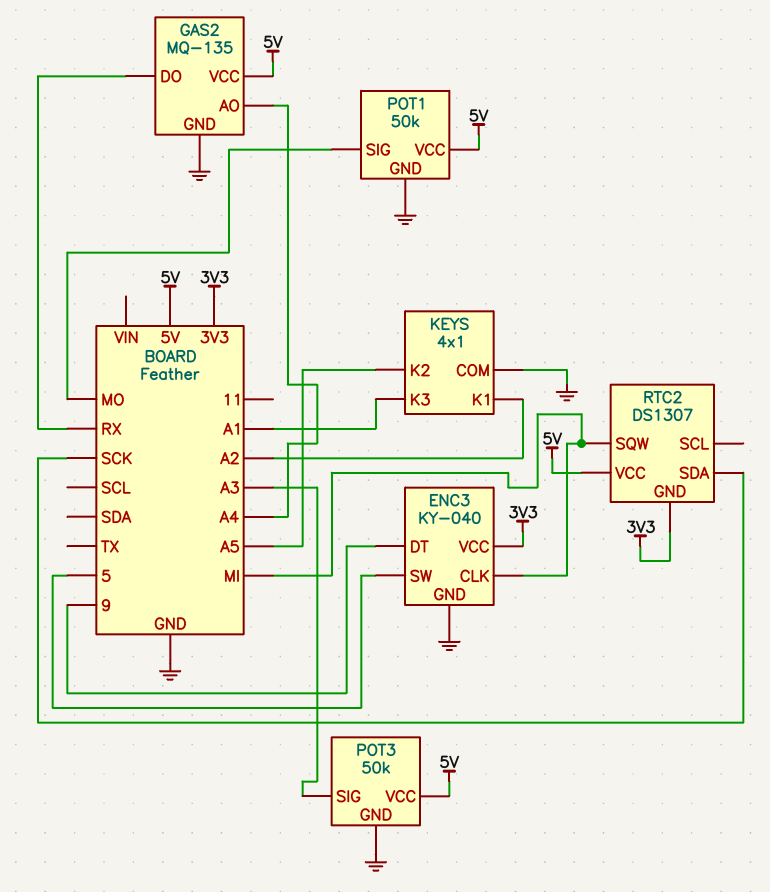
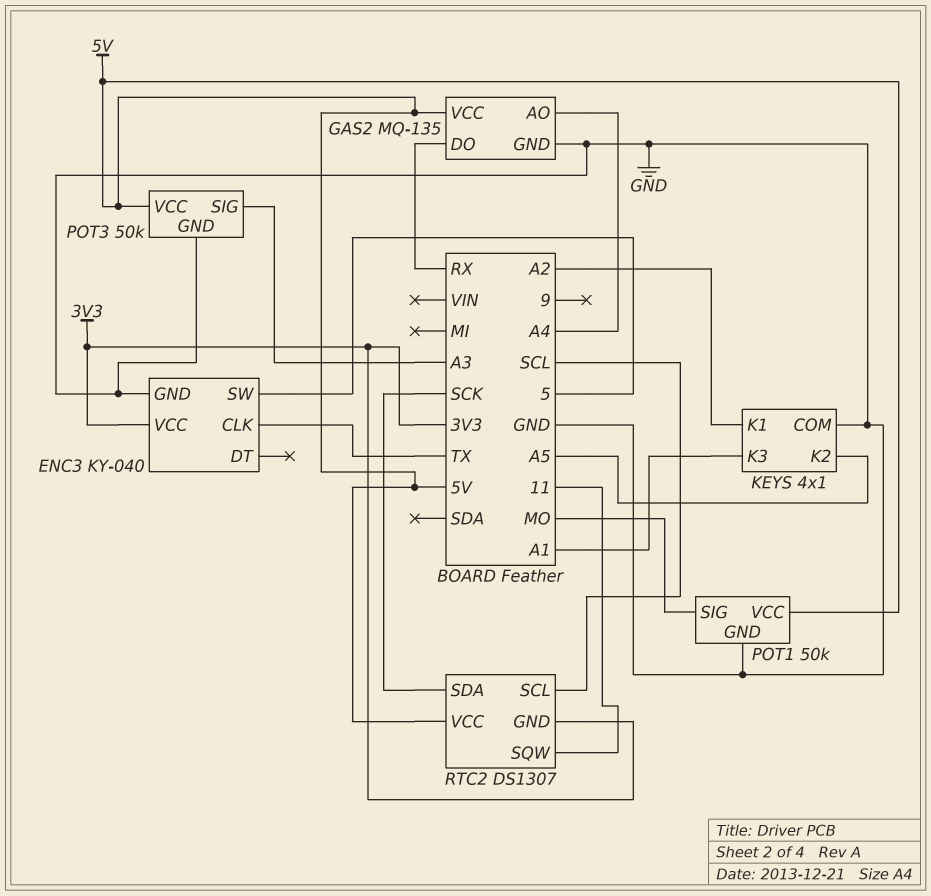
ENC3 pin CLK: MI -> TX
ENC3 pin DT: 9 -> none
RTC2 pin SCL: none -> SCL
RTC2 pin SQW: MI -> 11

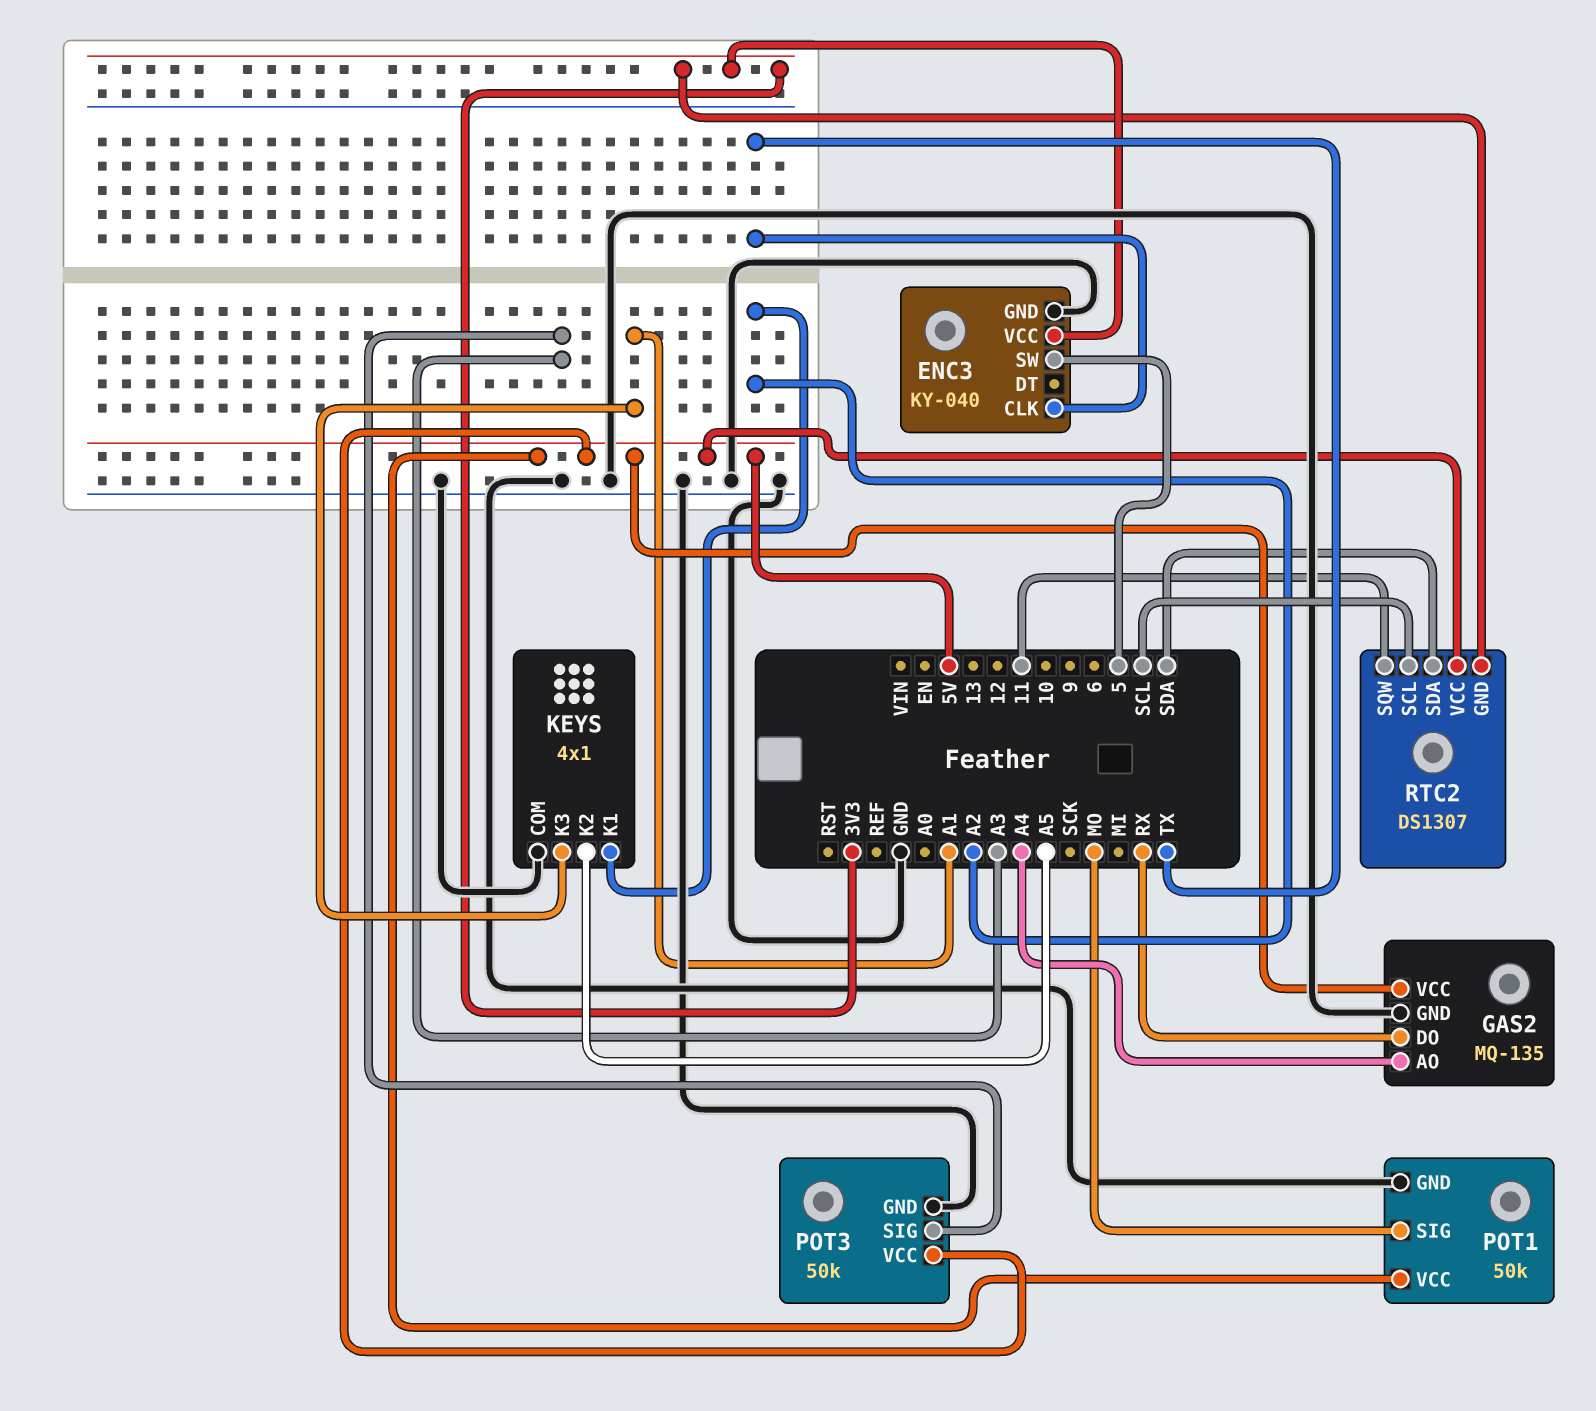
RTC2 pin SDA: SCK -> SDA

